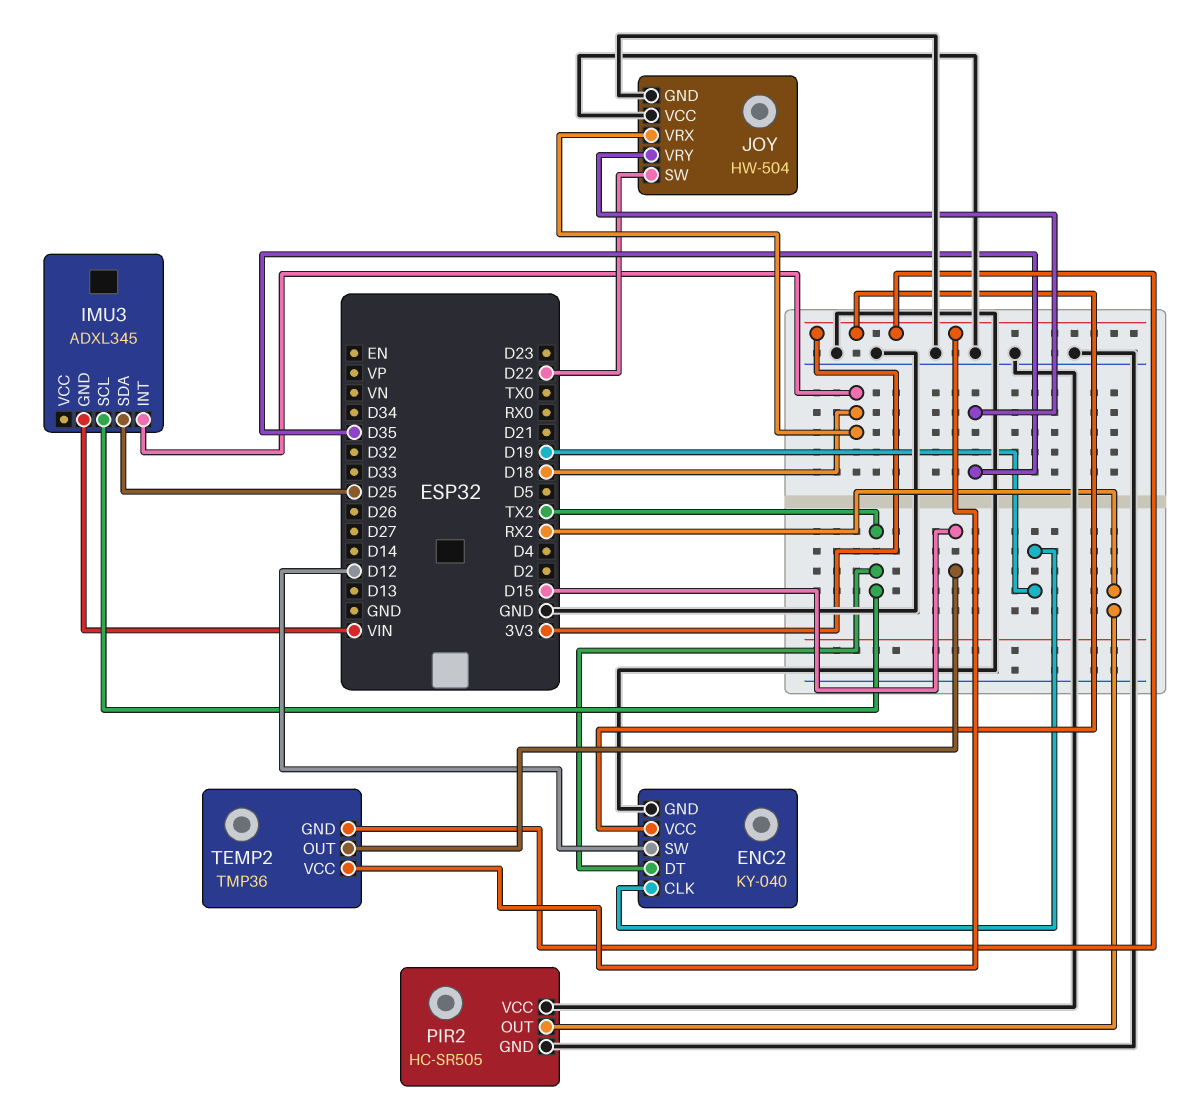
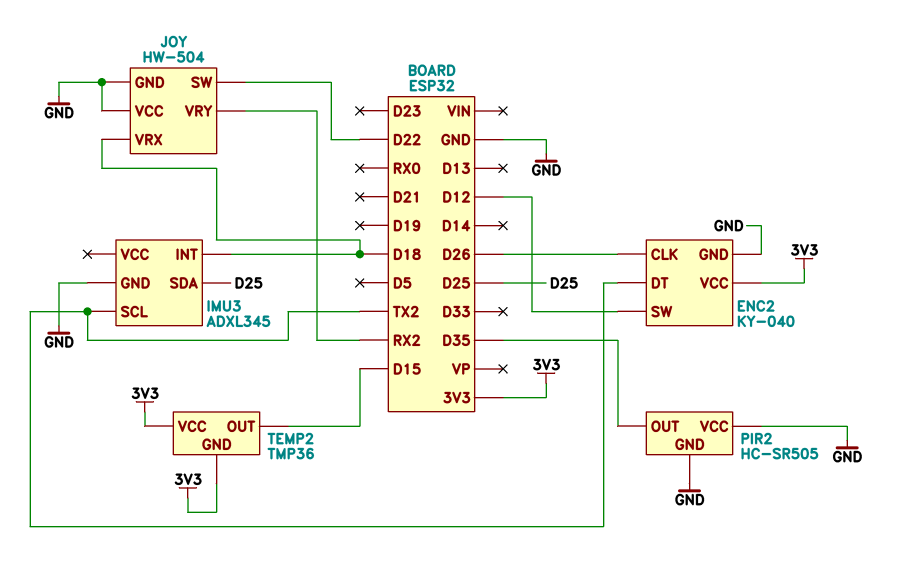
ENC2 pin CLK: D19 -> D26
IMU3 pin GND: VIN -> GND
JOY pin VRY: D35 -> RX2
PIR2 pin OUT: RX2 -> D35

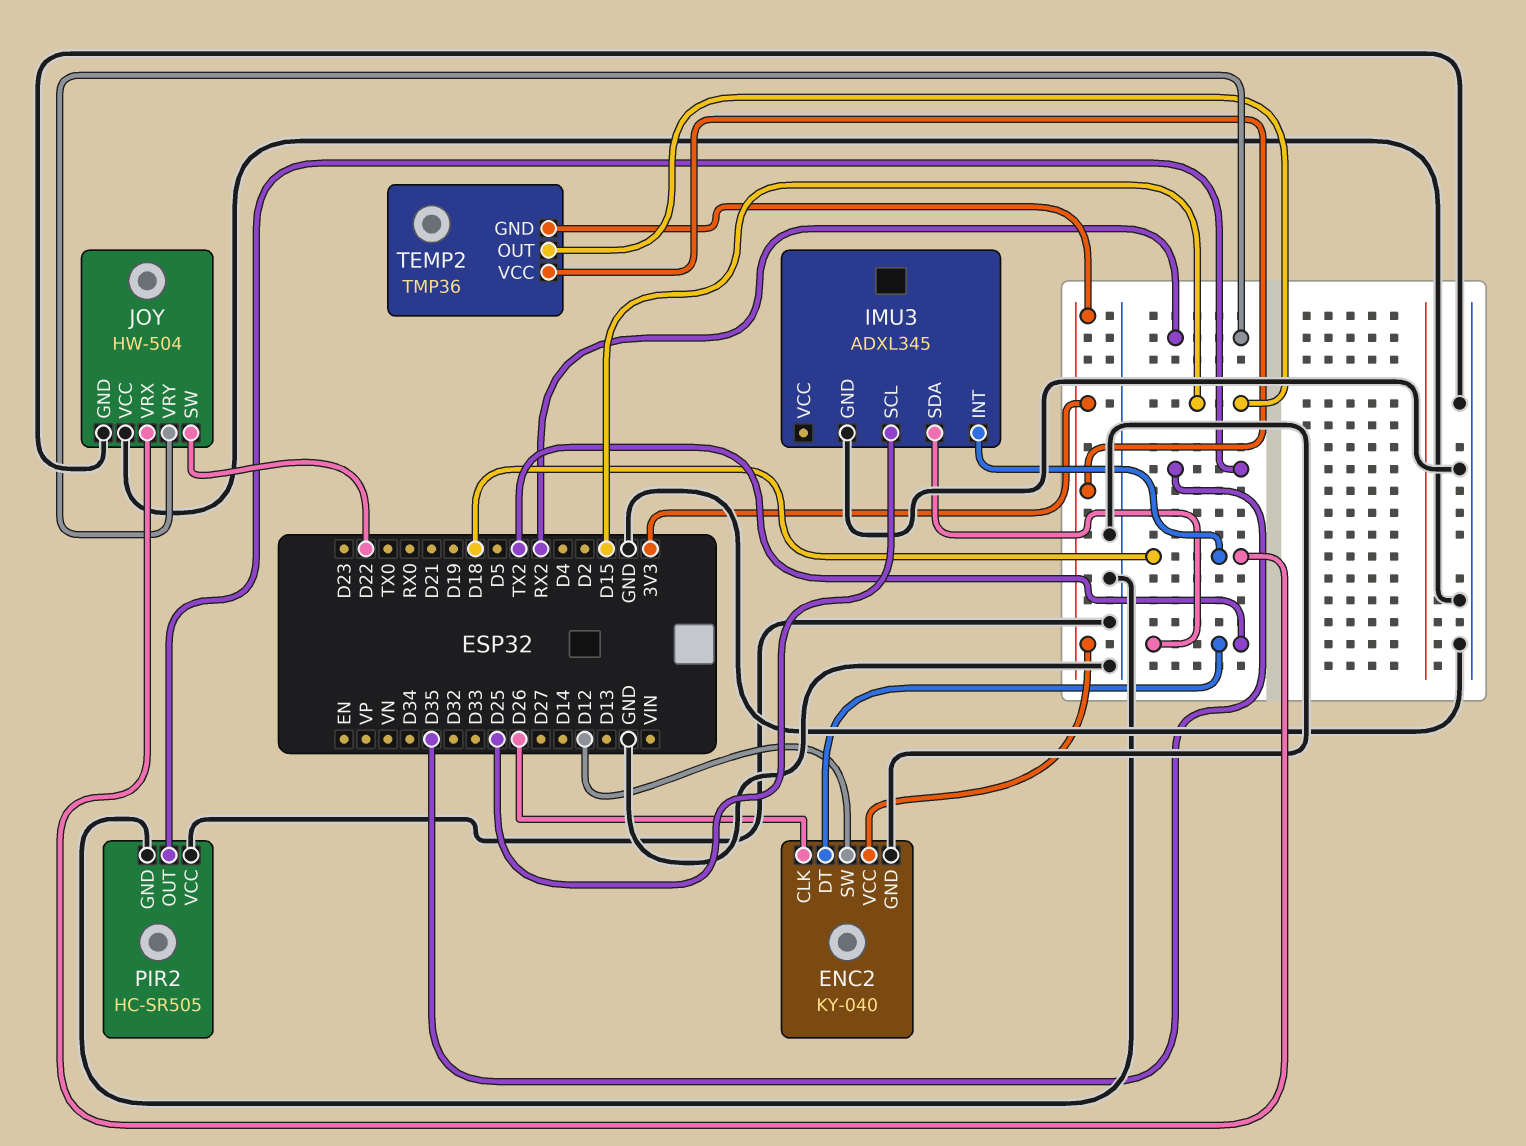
IMU3 pin SCL: TX2 -> D25
IMU3 pin SDA: D25 -> TX2

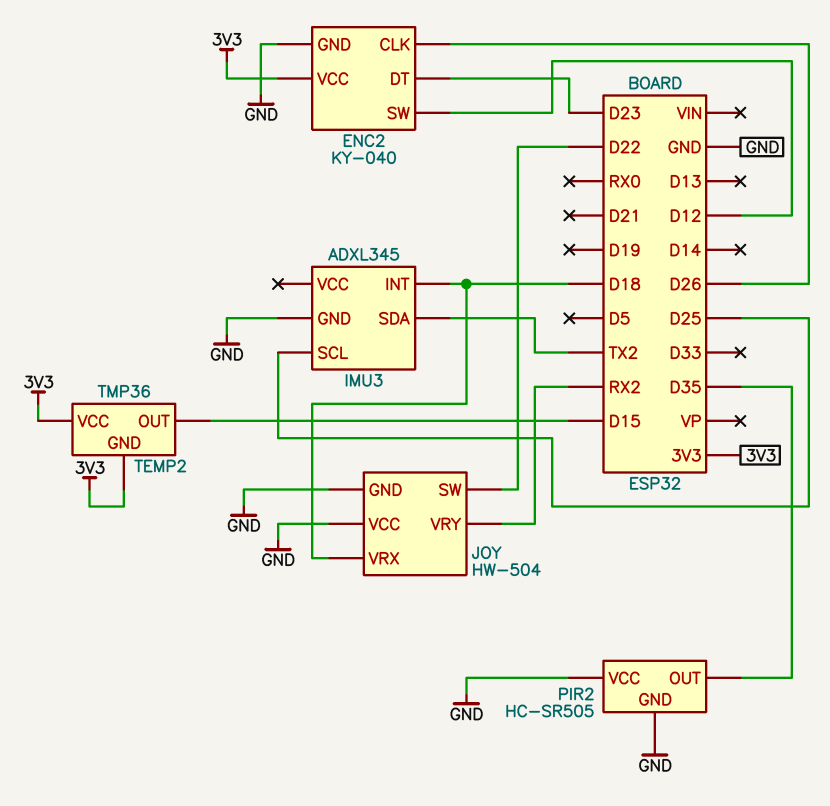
ENC2 pin DT: TX2 -> D23

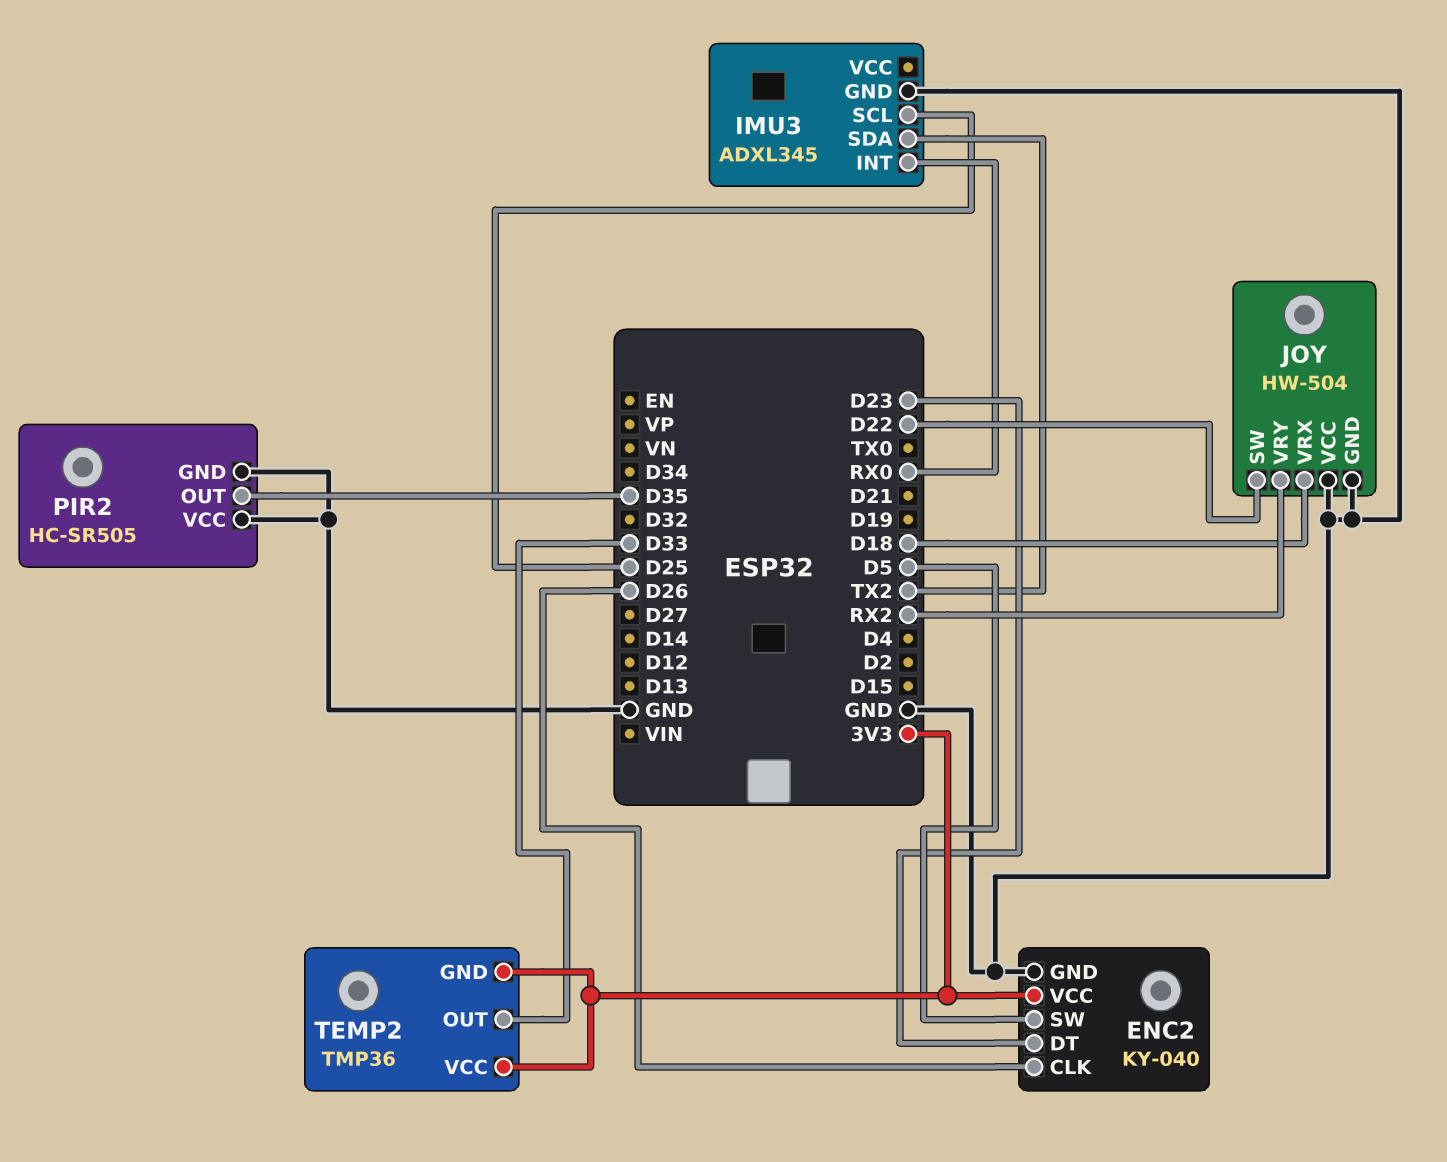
ENC2 pin SW: D12 -> D5
IMU3 pin INT: D18 -> RX0
TEMP2 pin OUT: D15 -> D33

